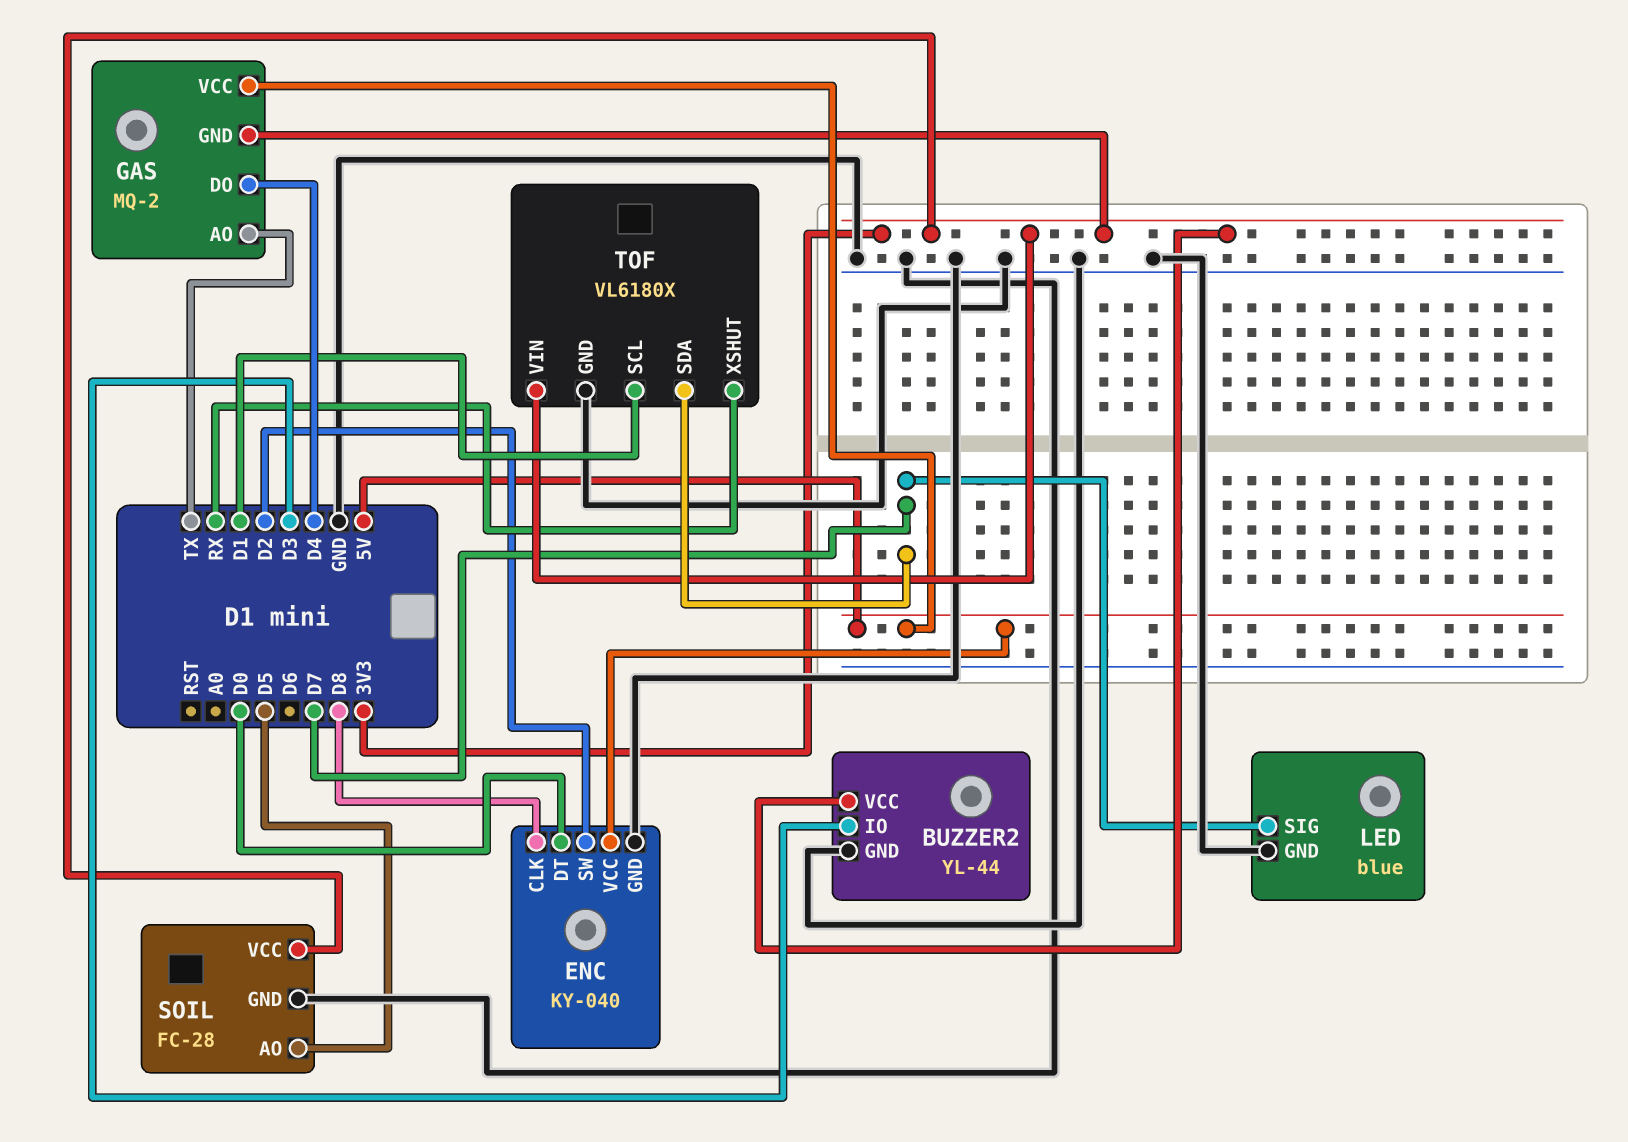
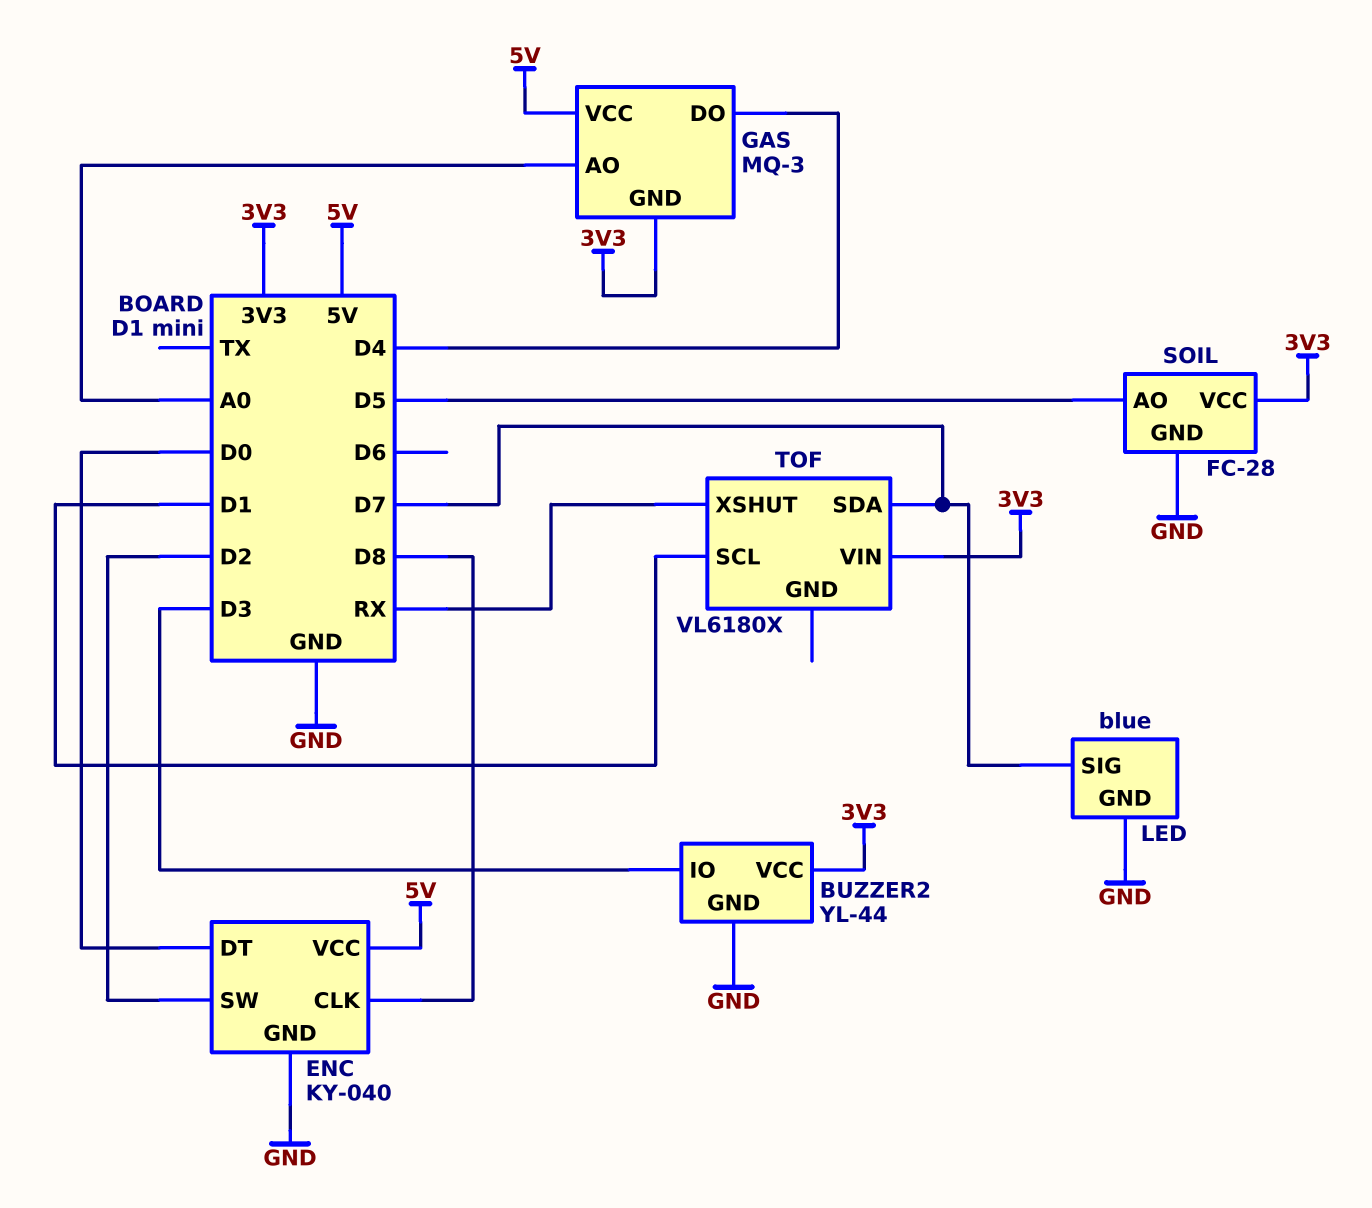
GAS: MQ-2 -> MQ-3
GAS pin AO: TX -> A0
TOF pin GND: GND -> none

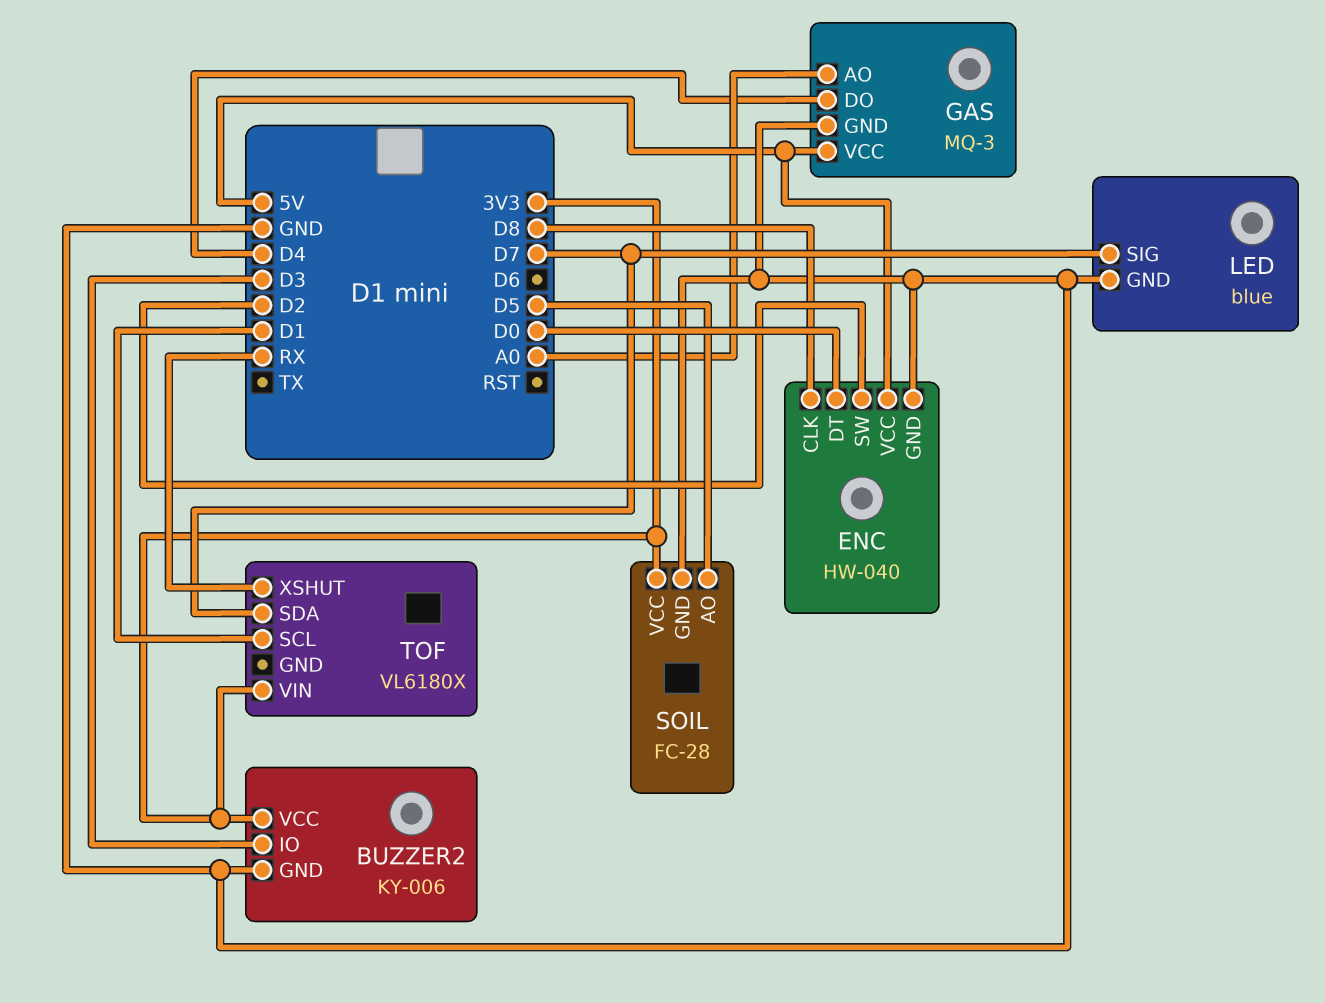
BUZZER2: YL-44 -> KY-006
ENC: KY-040 -> HW-040
GAS pin GND: 3V3 -> GND

